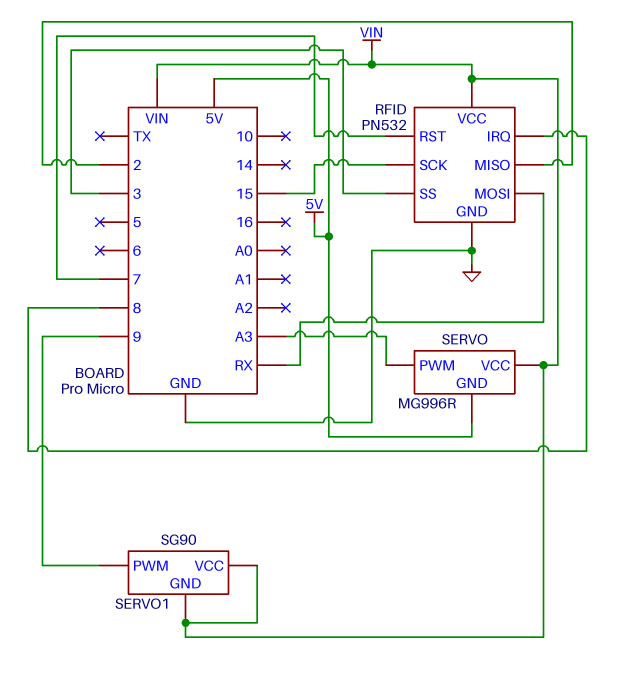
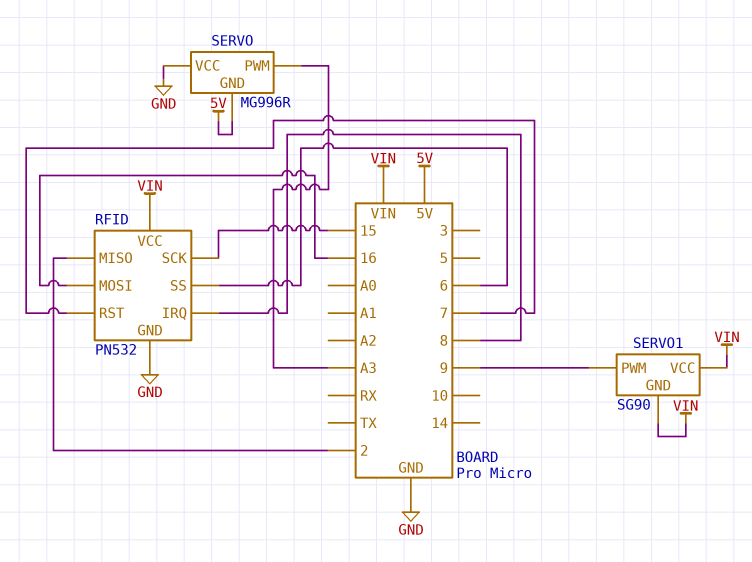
RFID pin MOSI: RX -> 16
RFID pin SS: 3 -> 6
SERVO pin VCC: VIN -> GND

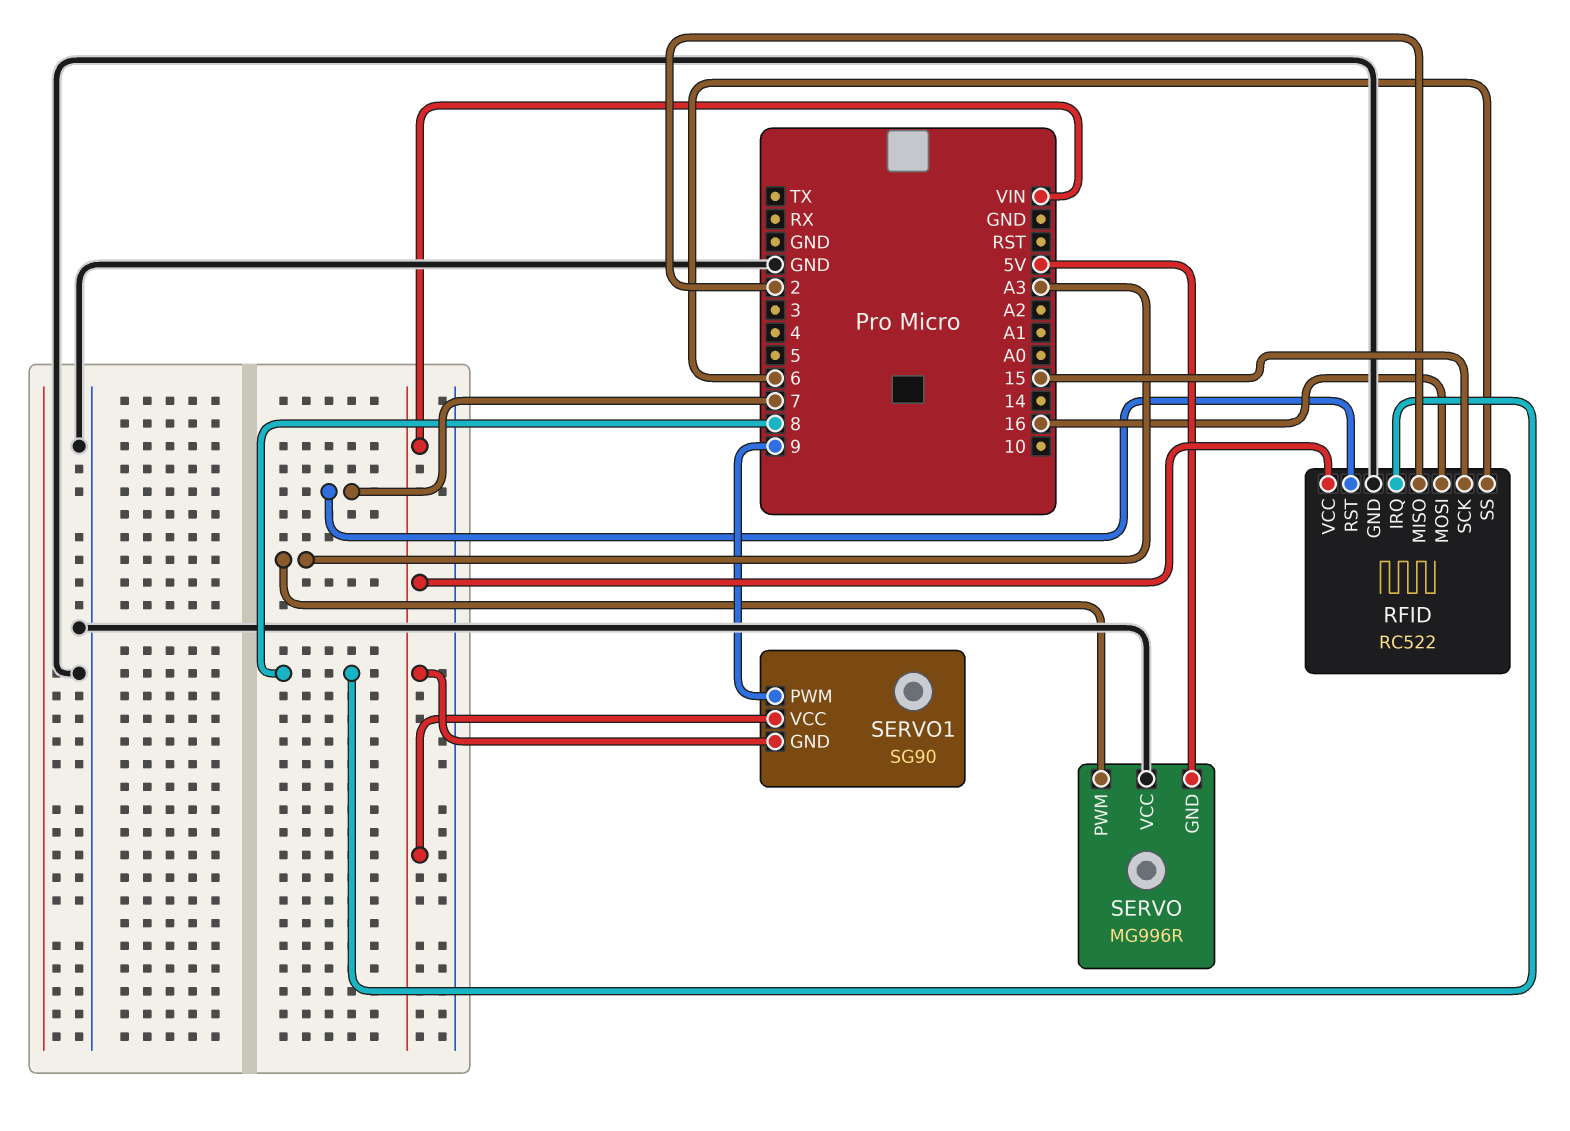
RFID: PN532 -> RC522

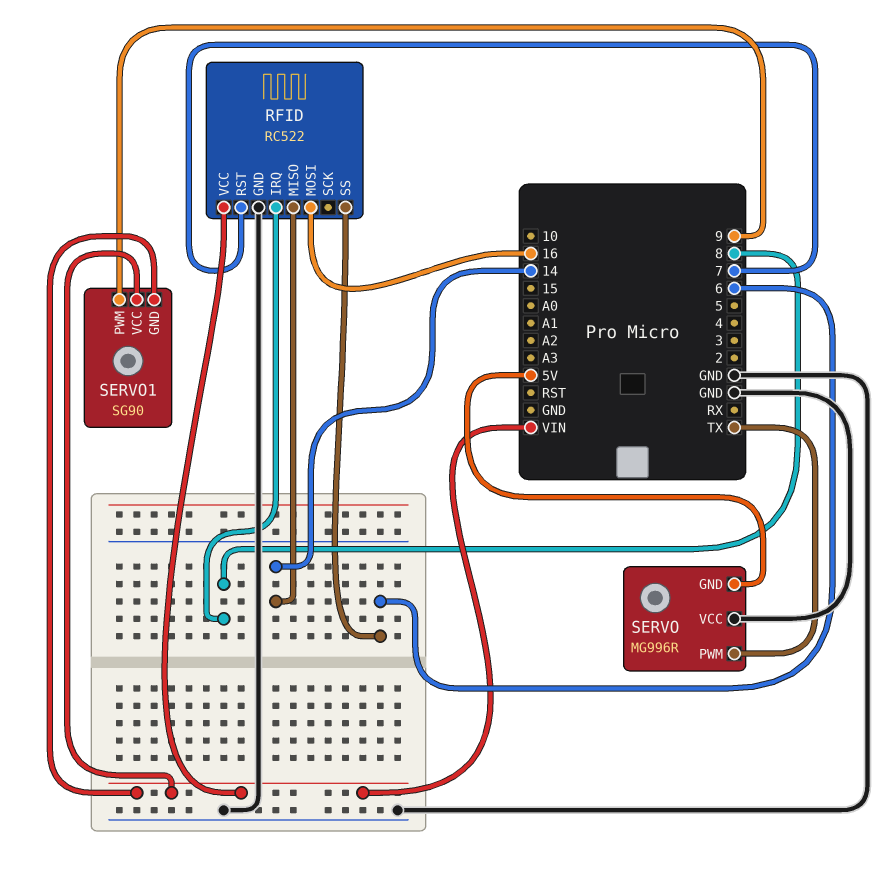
RFID pin MISO: 2 -> 14
RFID pin SCK: 15 -> none
SERVO pin PWM: A3 -> TX

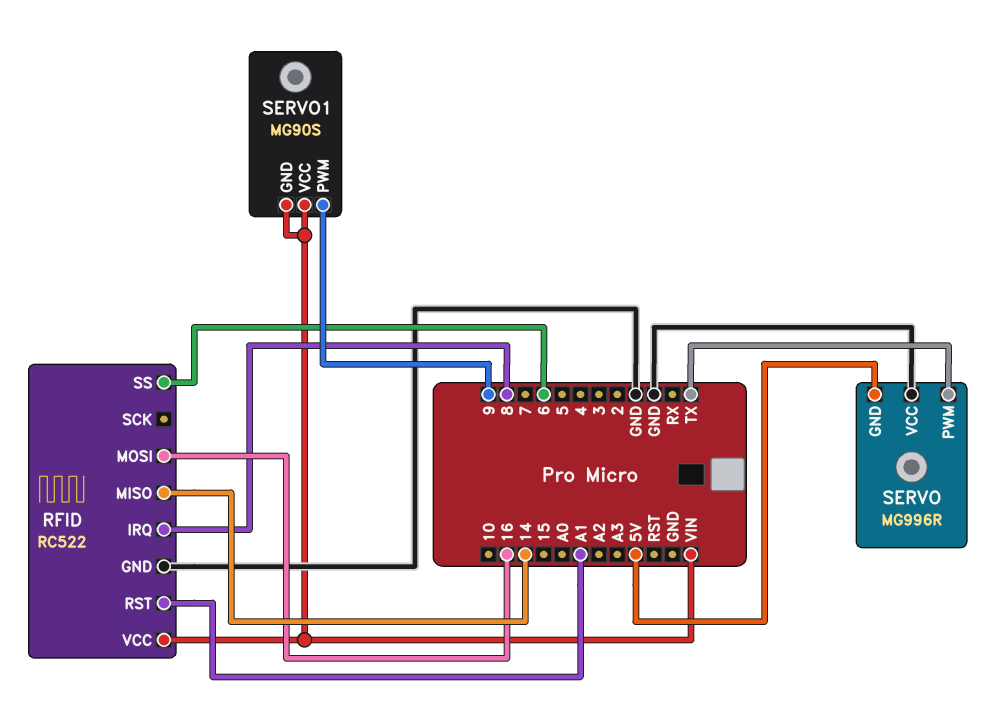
RFID pin RST: 7 -> A1
SERVO1: SG90 -> MG90S

